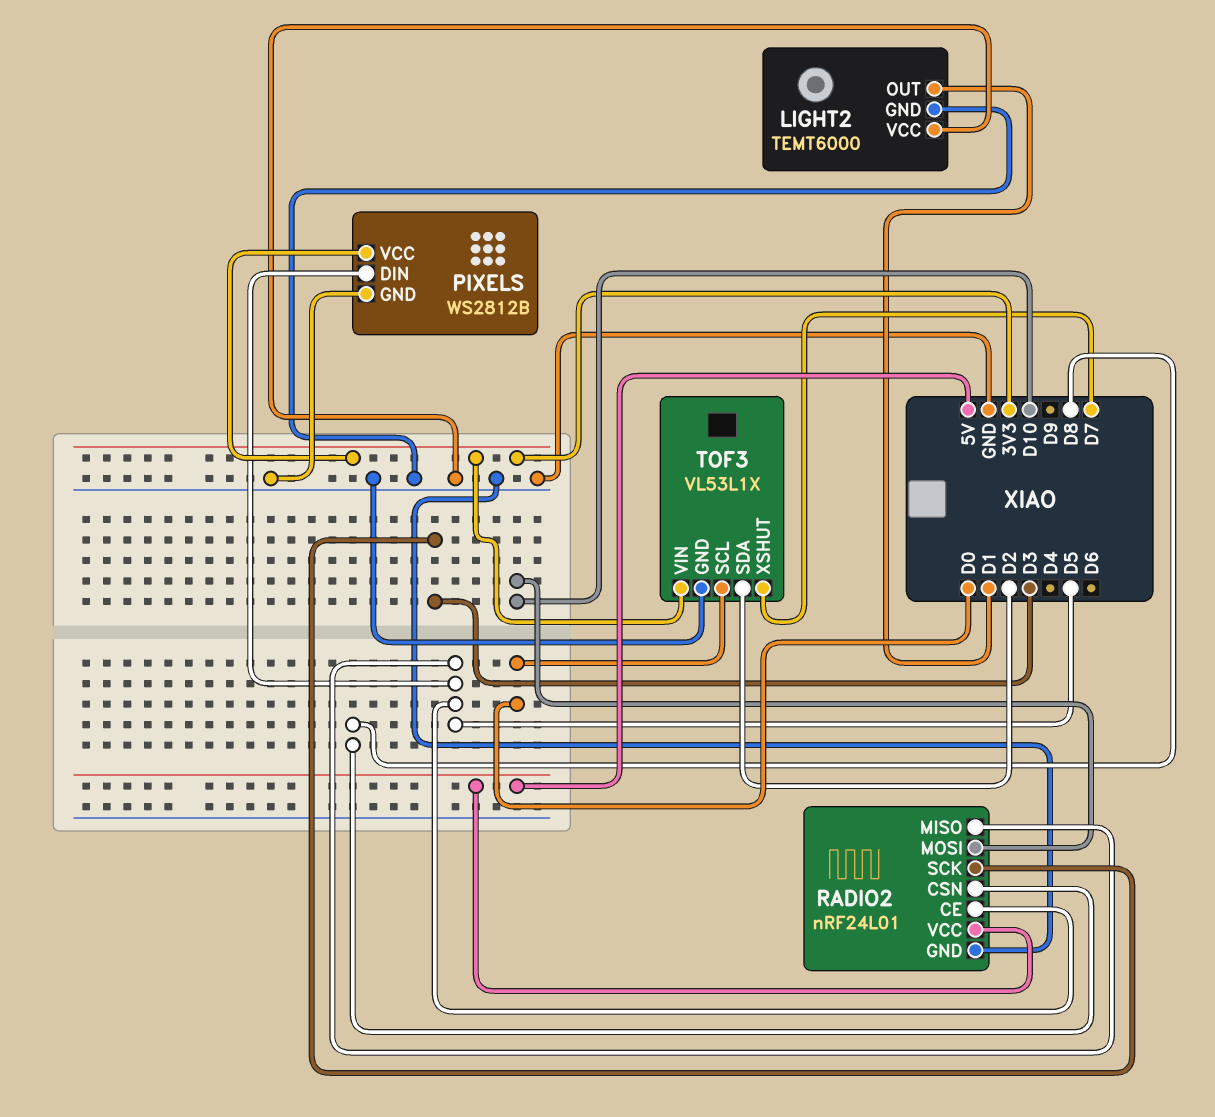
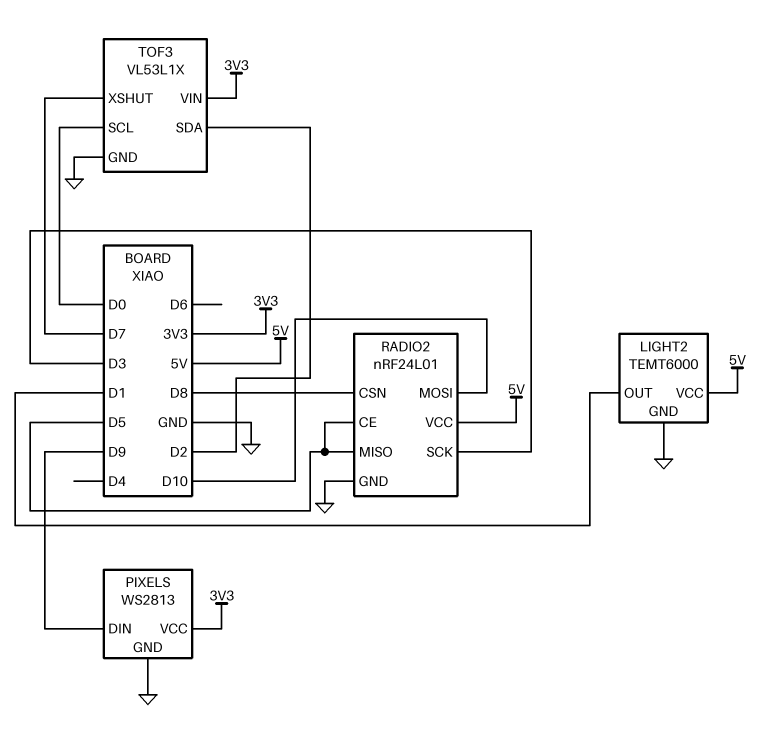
LIGHT2 pin VCC: GND -> 5V
PIXELS: WS2812B -> WS2813
PIXELS pin DIN: D5 -> D9

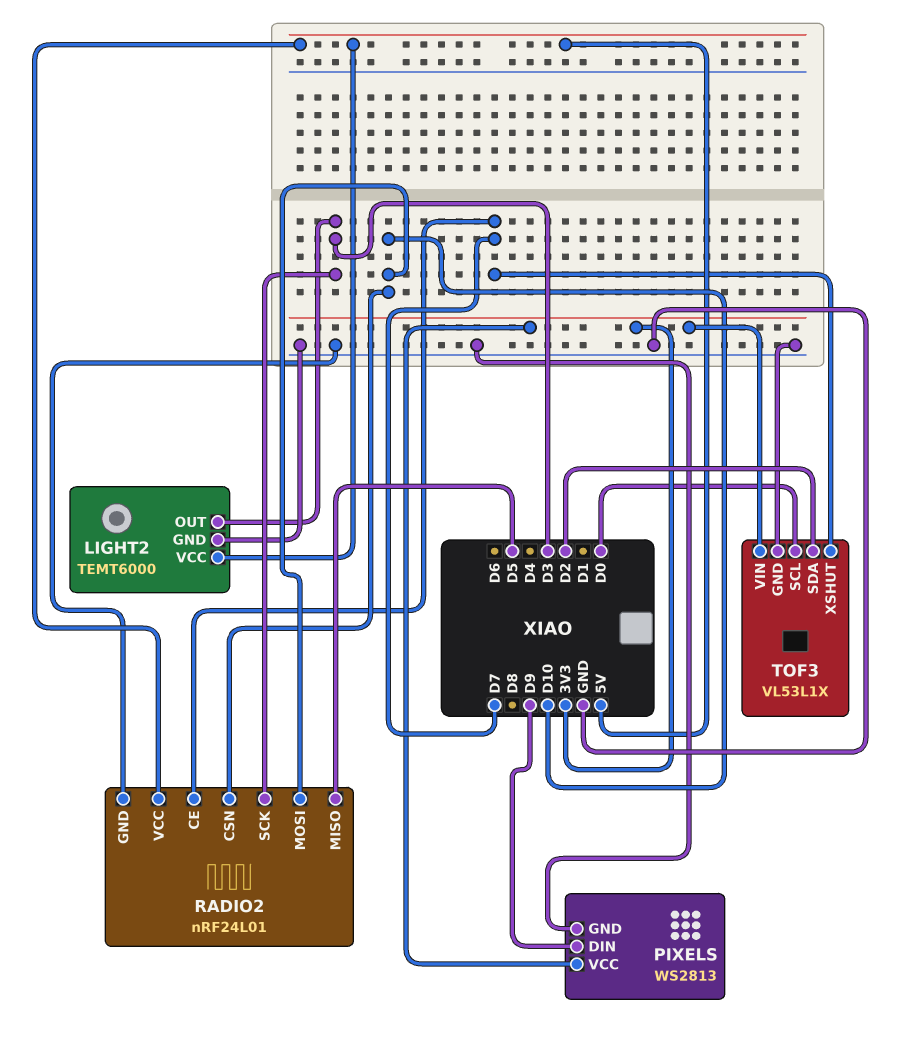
LIGHT2 pin OUT: D1 -> D3
RADIO2 pin CE: D5 -> D7
RADIO2 pin CSN: D8 -> D10

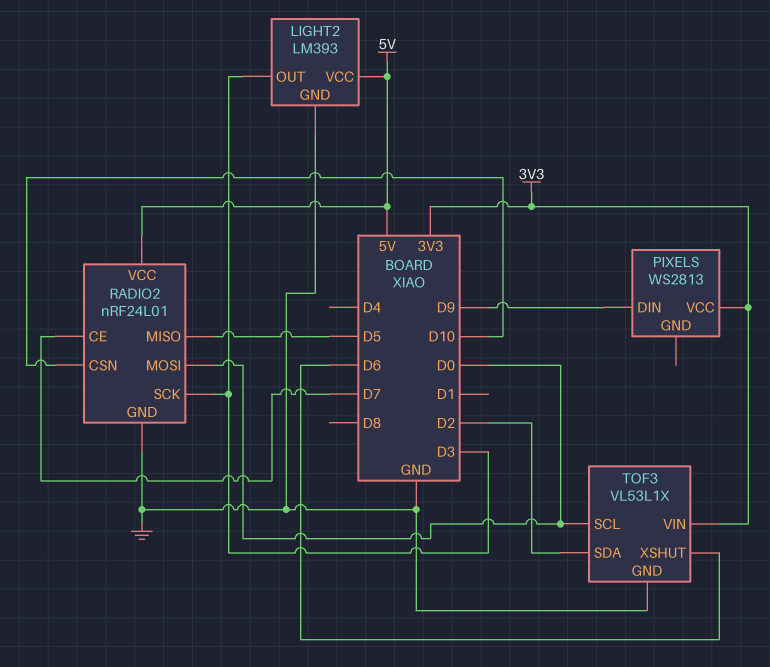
LIGHT2: TEMT6000 -> LM393
PIXELS pin GND: GND -> none
RADIO2 pin MOSI: D10 -> D0
TOF3 pin XSHUT: D7 -> D6

